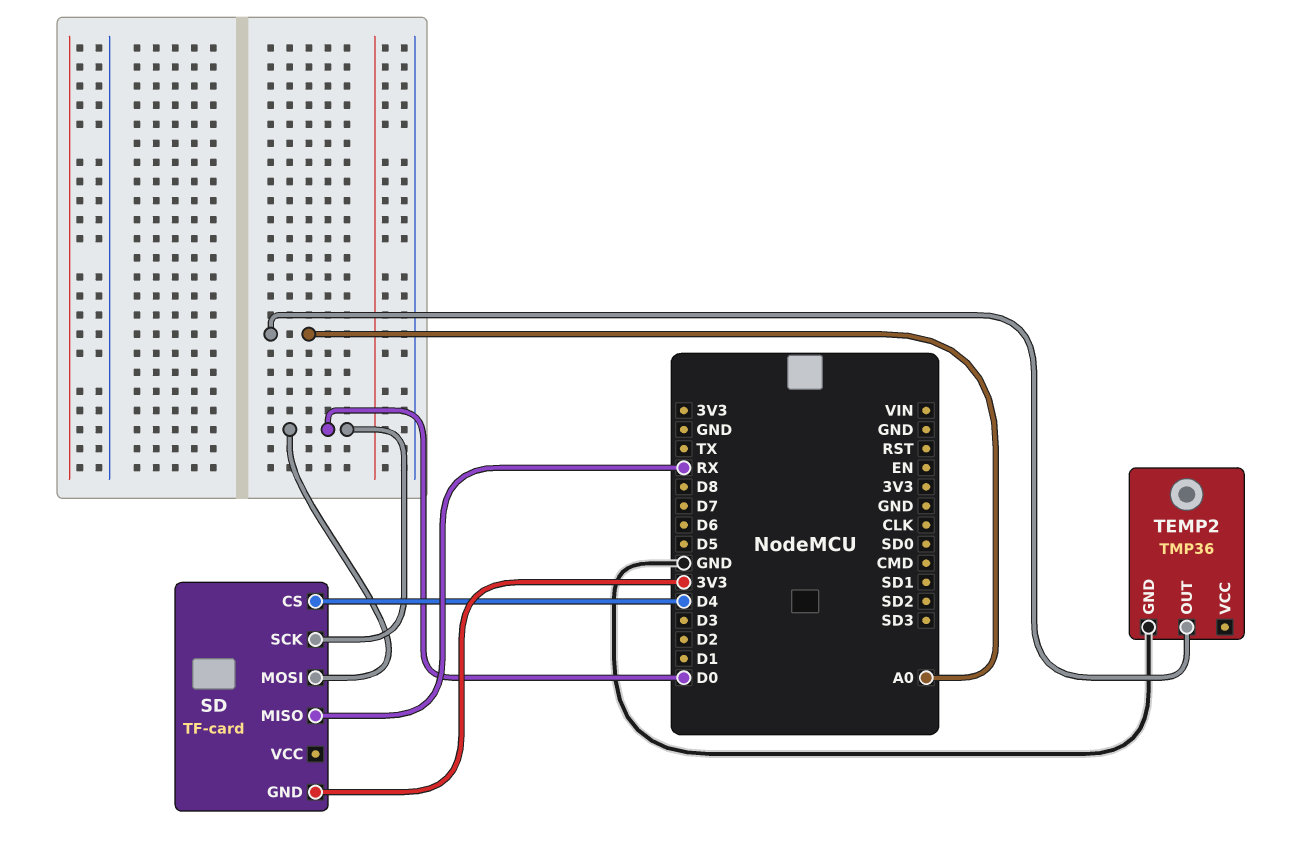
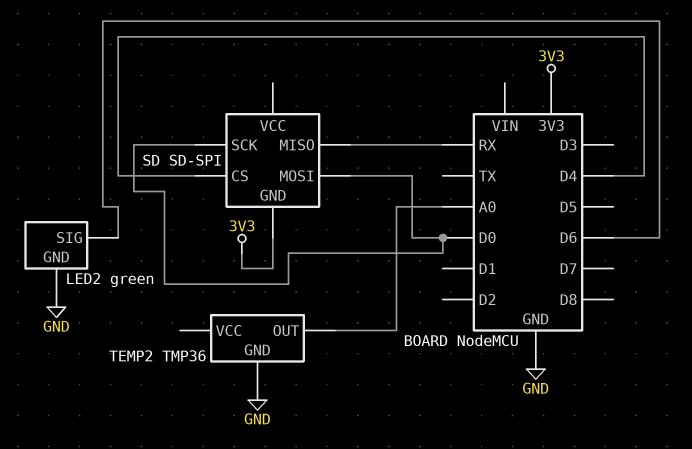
LED2: none -> green
LED2 pin GND: none -> GND
LED2 pin SIG: none -> D6
SD: TF-card -> SD-SPI

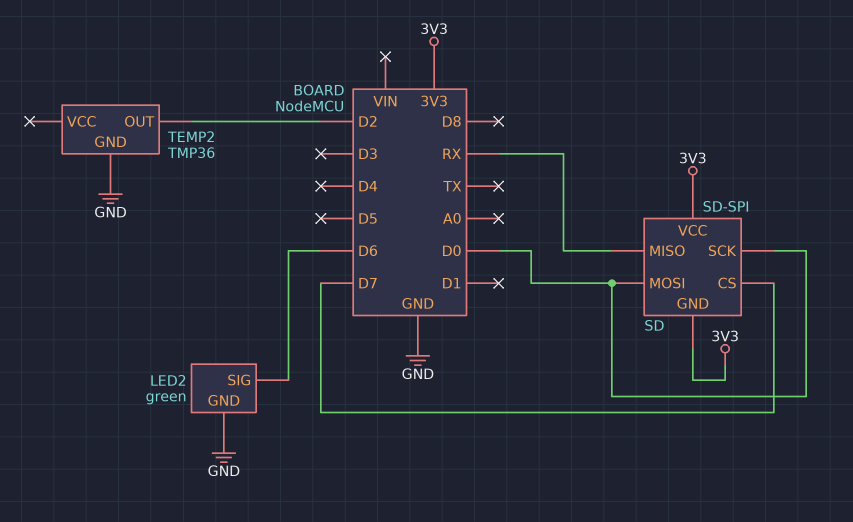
SD pin CS: D4 -> D7
SD pin VCC: none -> 3V3
TEMP2 pin OUT: A0 -> D2

